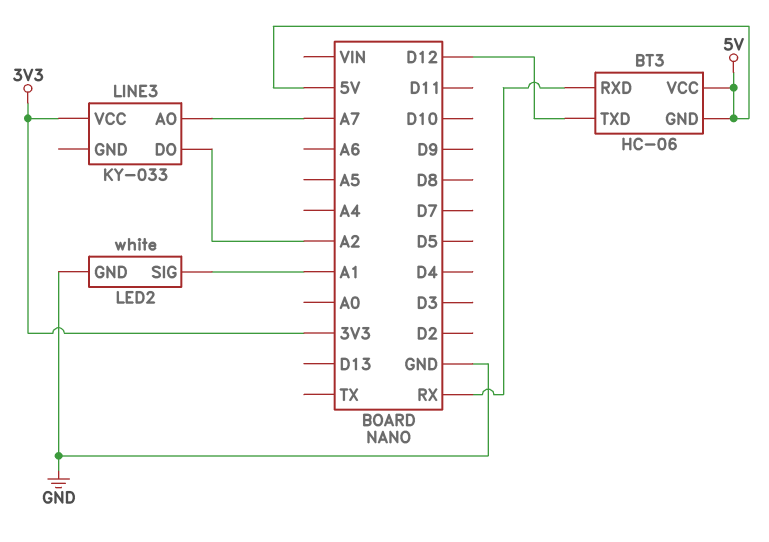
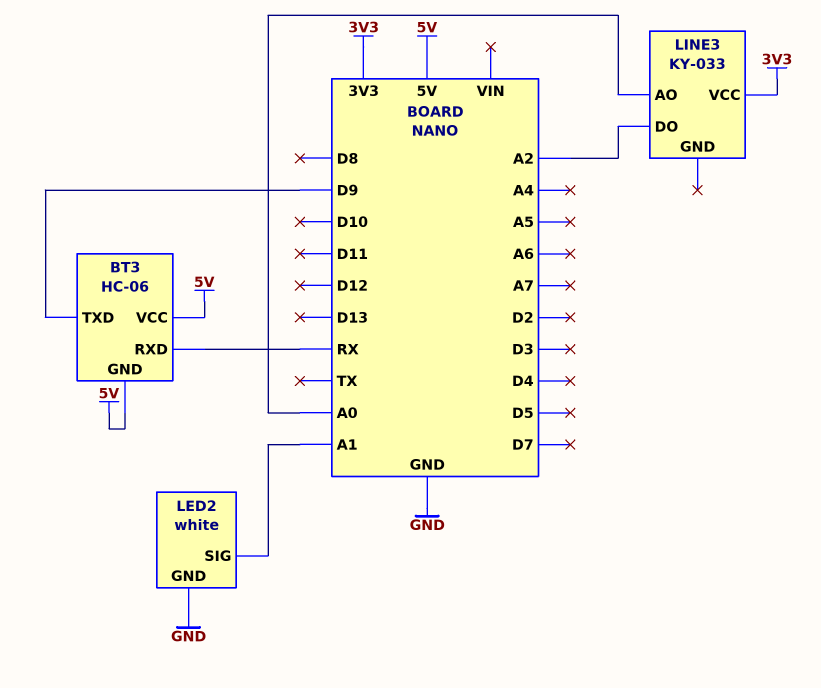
BT3 pin TXD: D12 -> D9
LINE3 pin AO: A7 -> A0

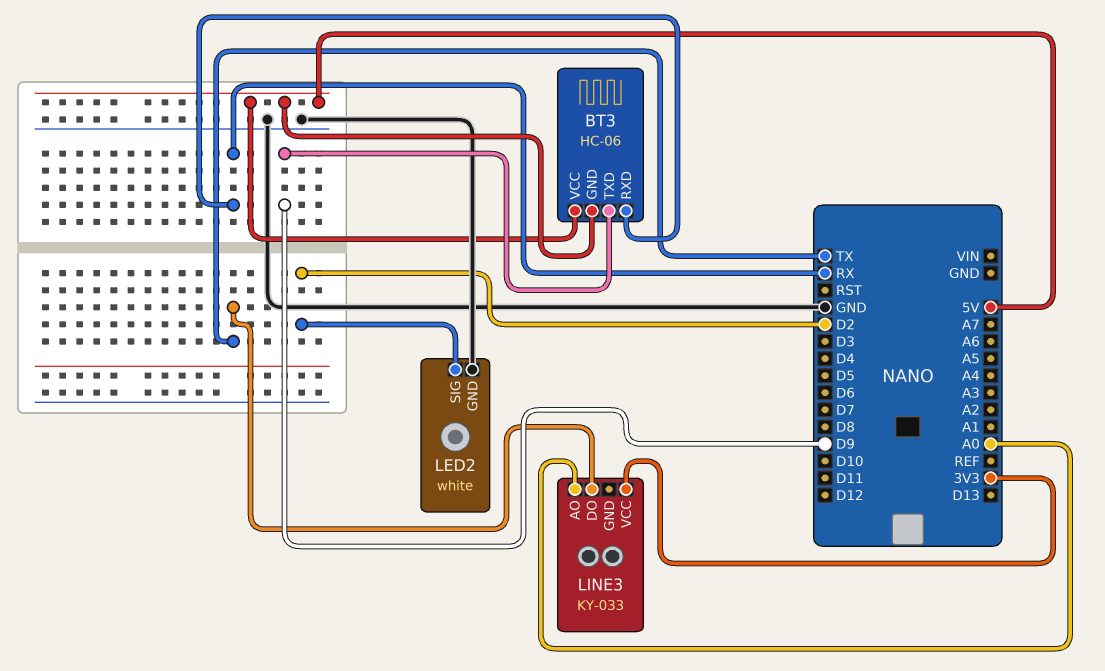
LED2 pin SIG: A1 -> D2
LINE3 pin DO: A2 -> TX

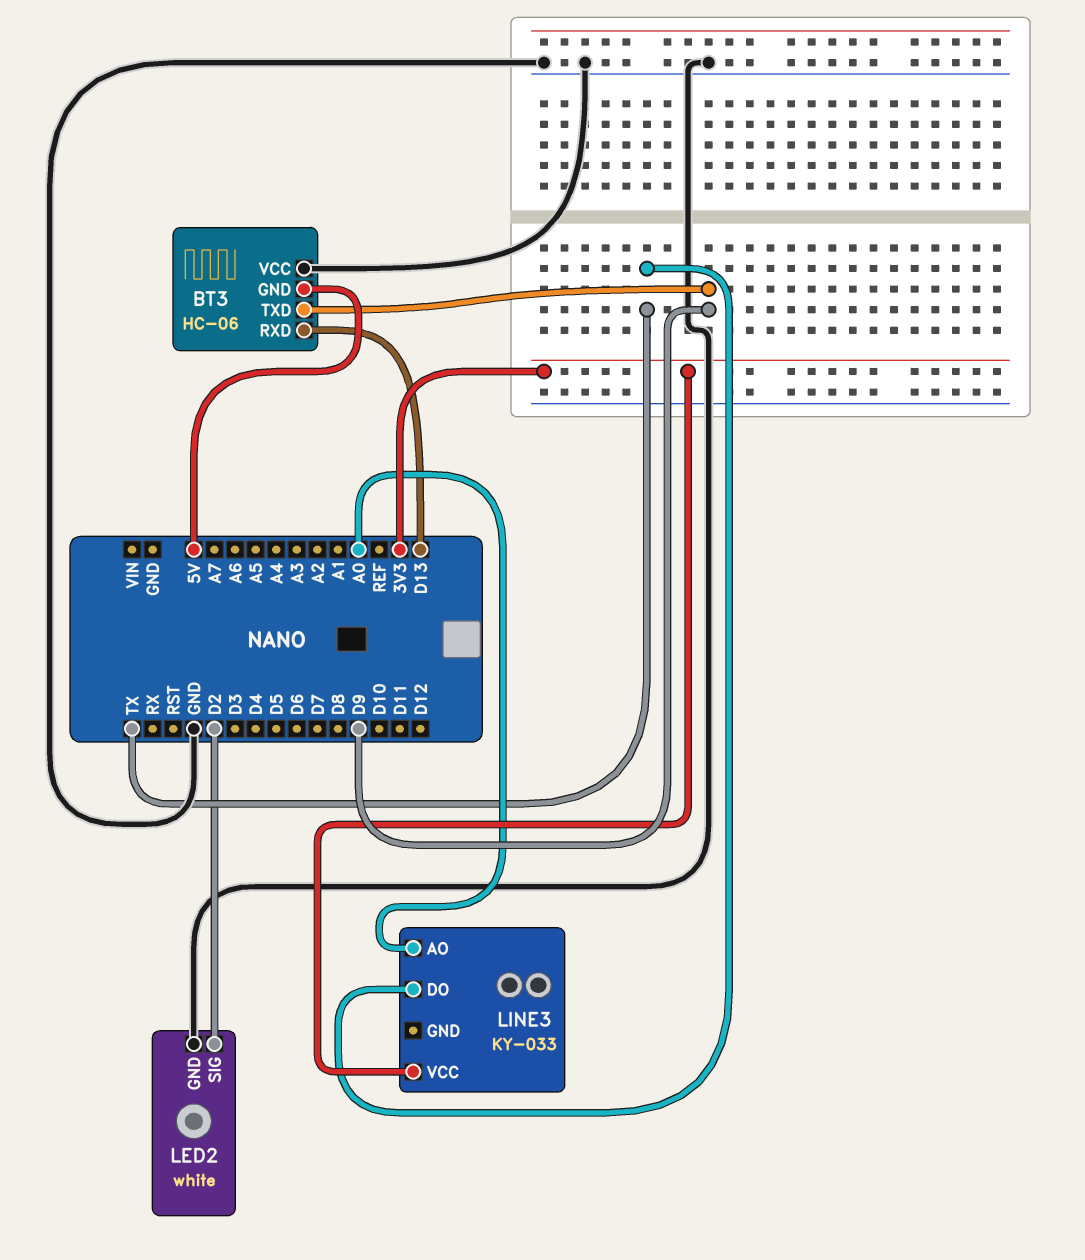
BT3 pin RXD: RX -> D13
BT3 pin VCC: 5V -> GND

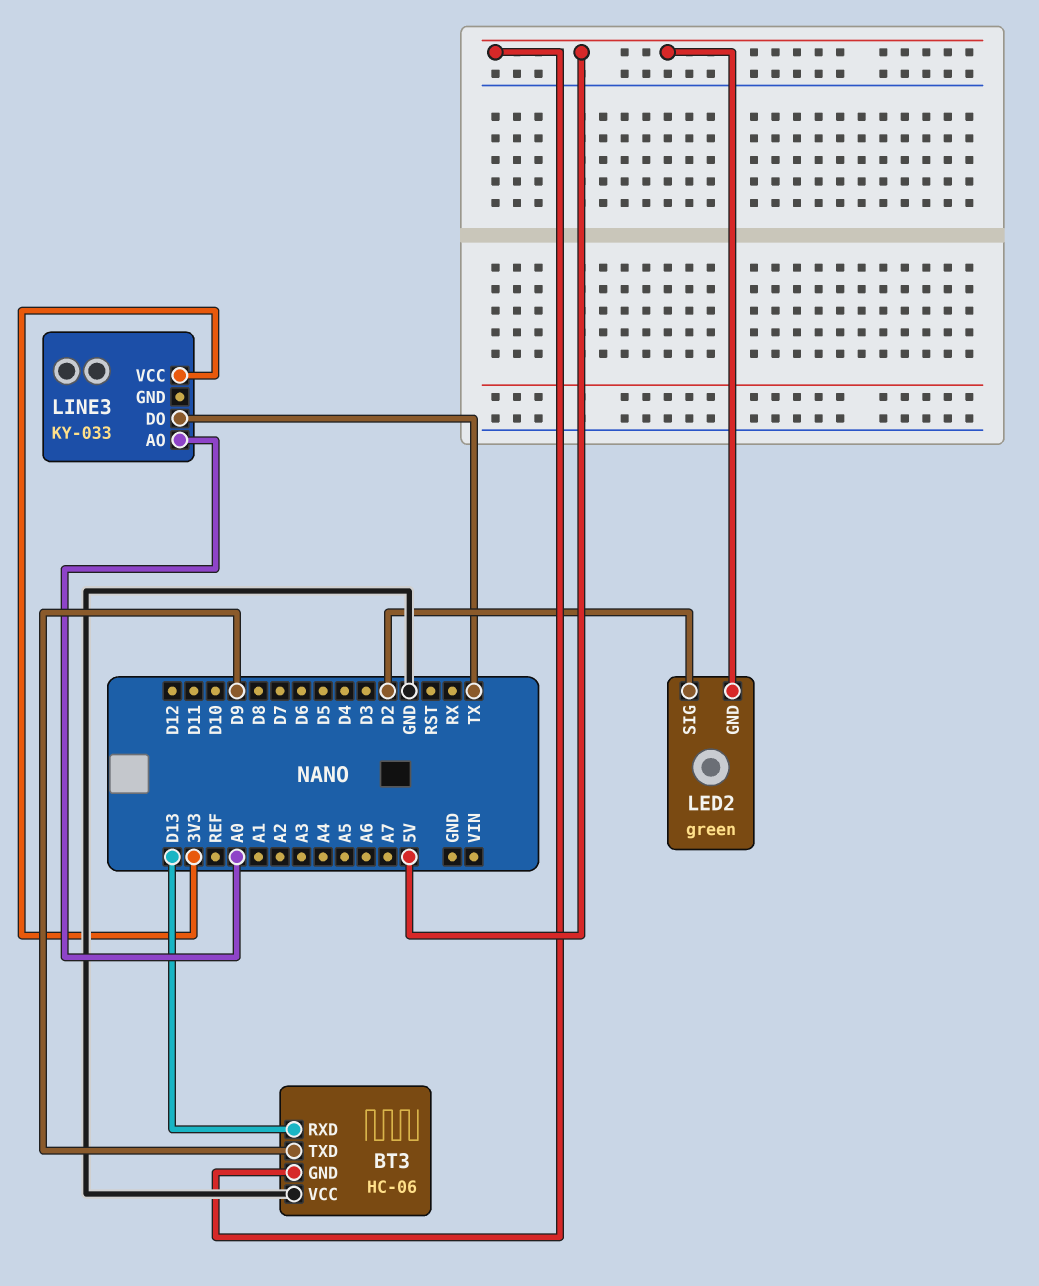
LED2: white -> green
LED2 pin GND: GND -> 5V

